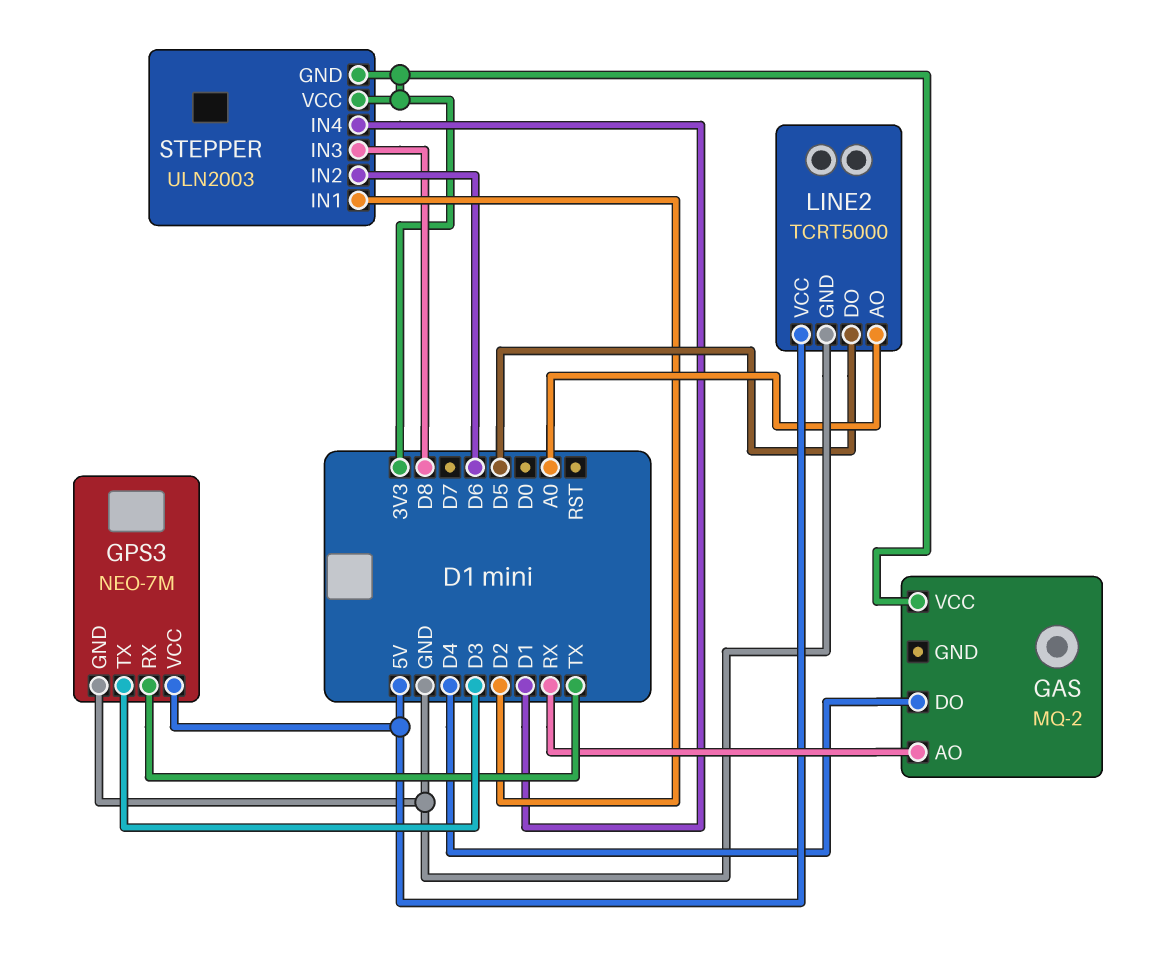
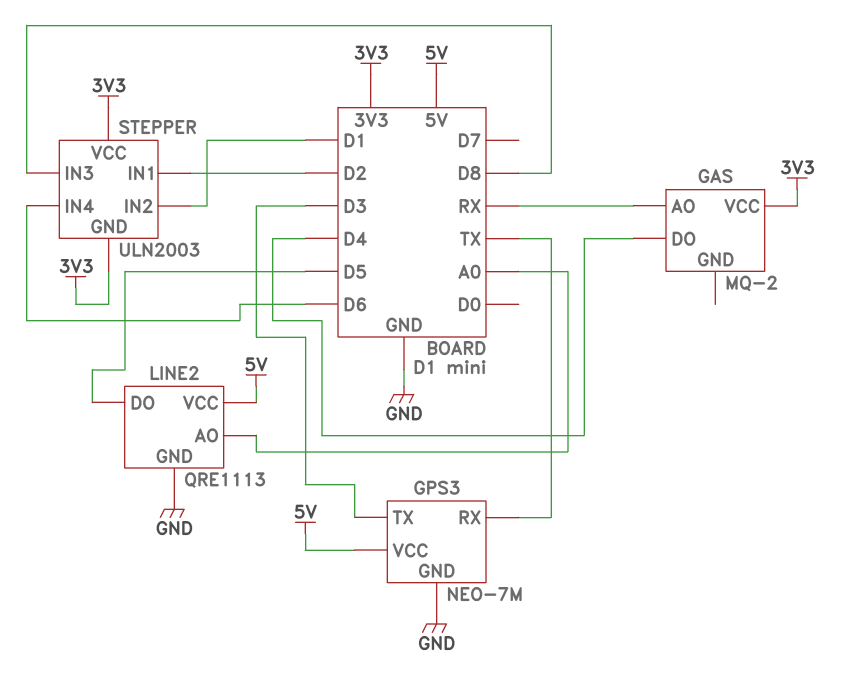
LINE2: TCRT5000 -> QRE1113
STEPPER pin IN2: D6 -> D1
STEPPER pin IN4: D1 -> D6

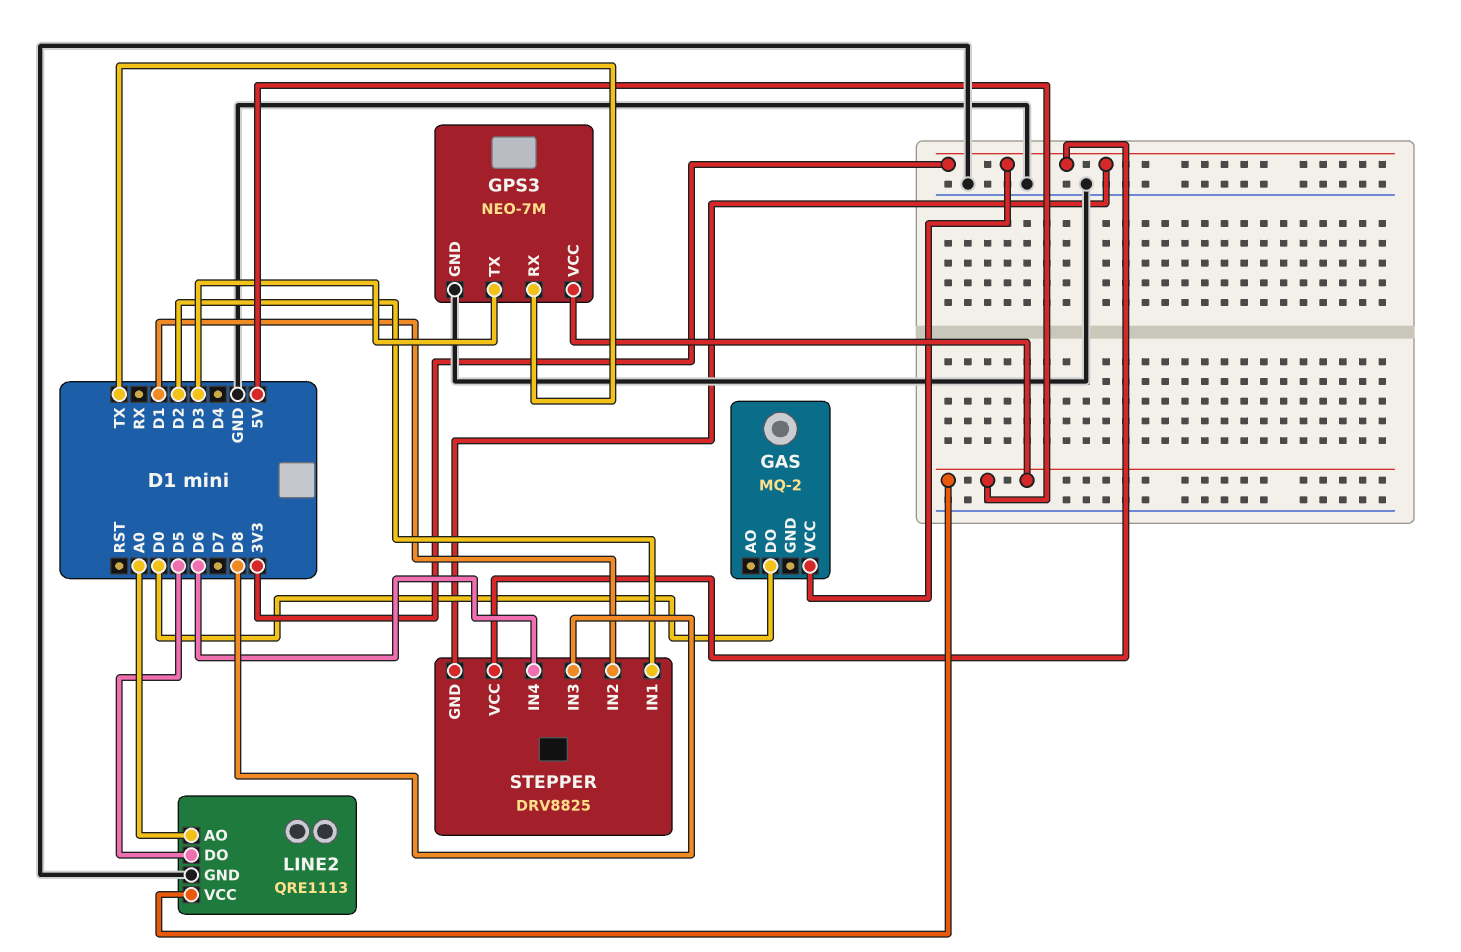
GAS pin AO: RX -> none
GAS pin DO: D4 -> D0
STEPPER: ULN2003 -> DRV8825

